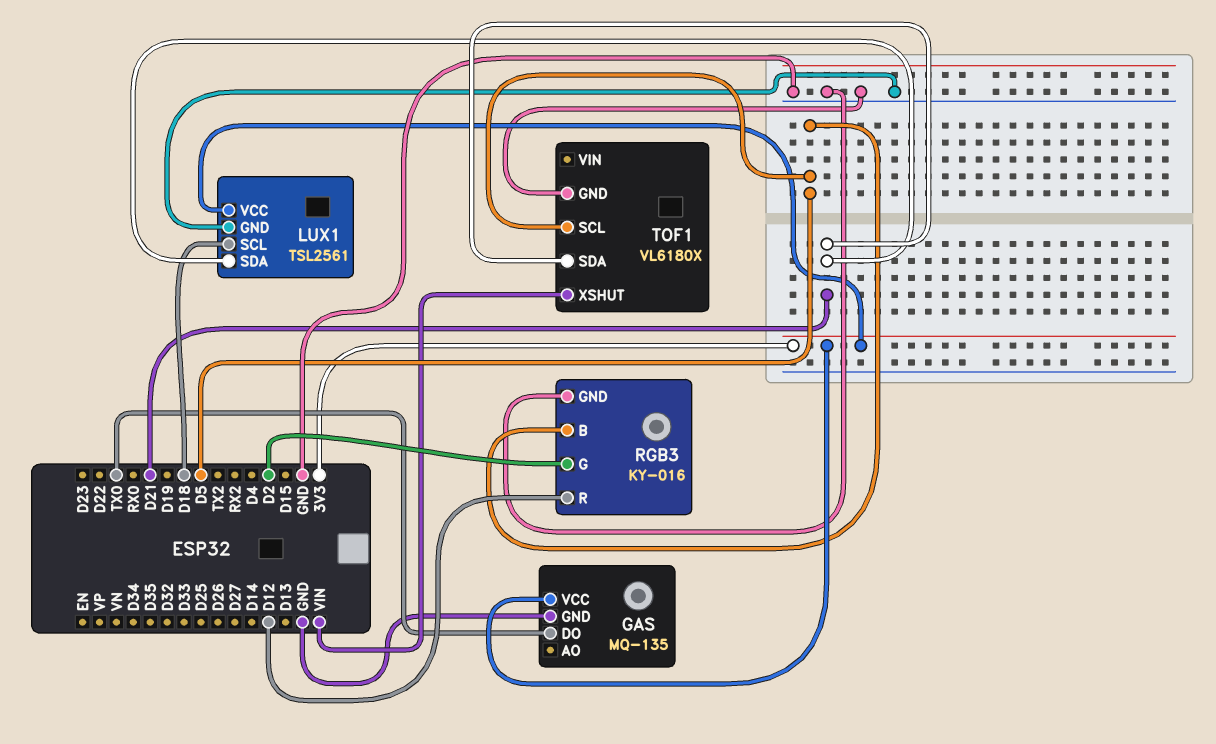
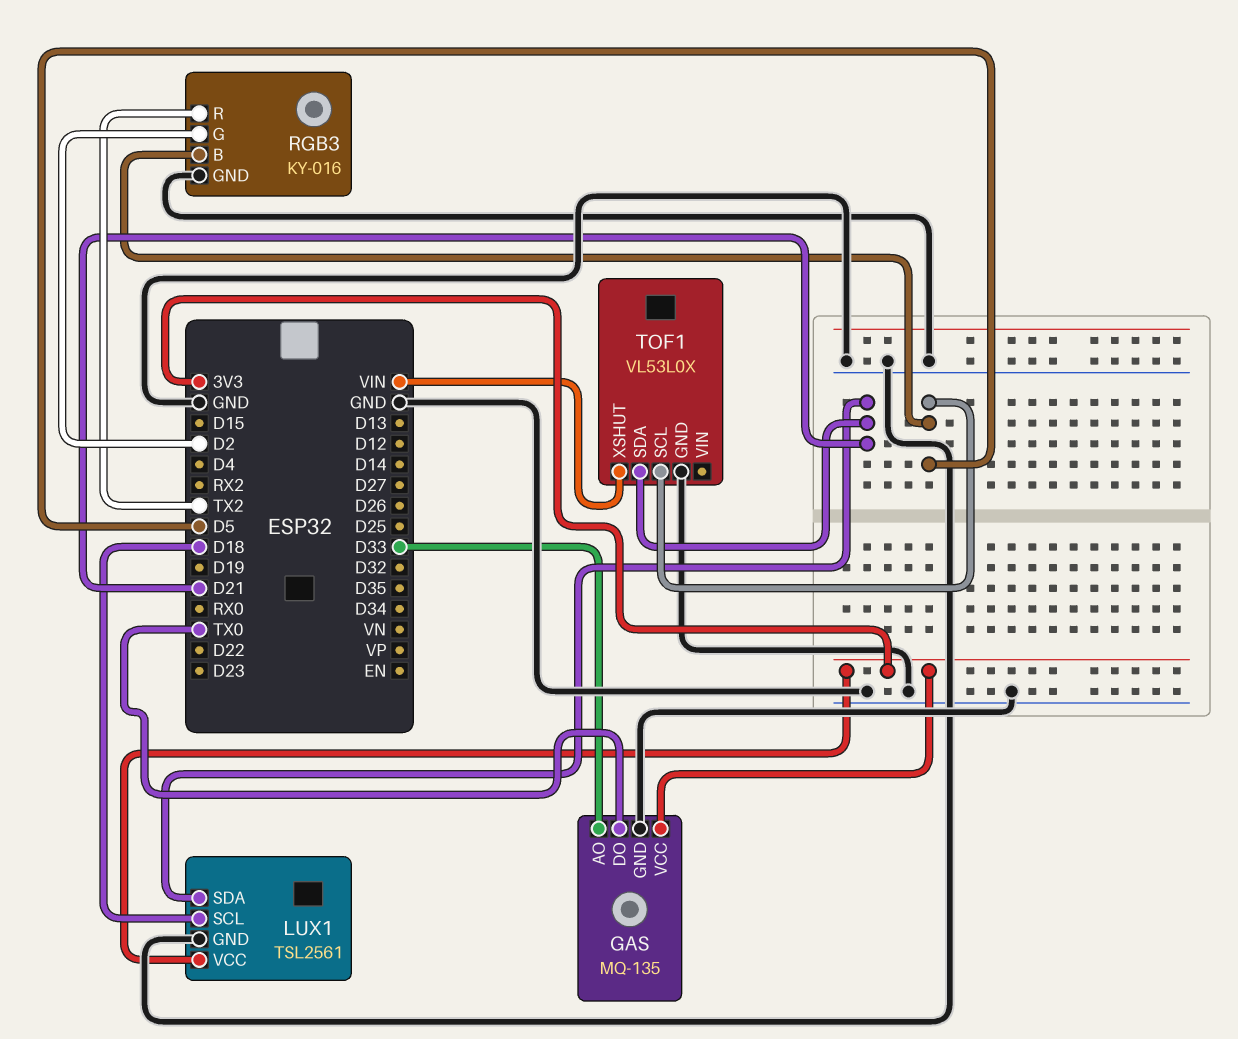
GAS pin AO: none -> D33
RGB3 pin R: D12 -> TX2
TOF1: VL6180X -> VL53L0X

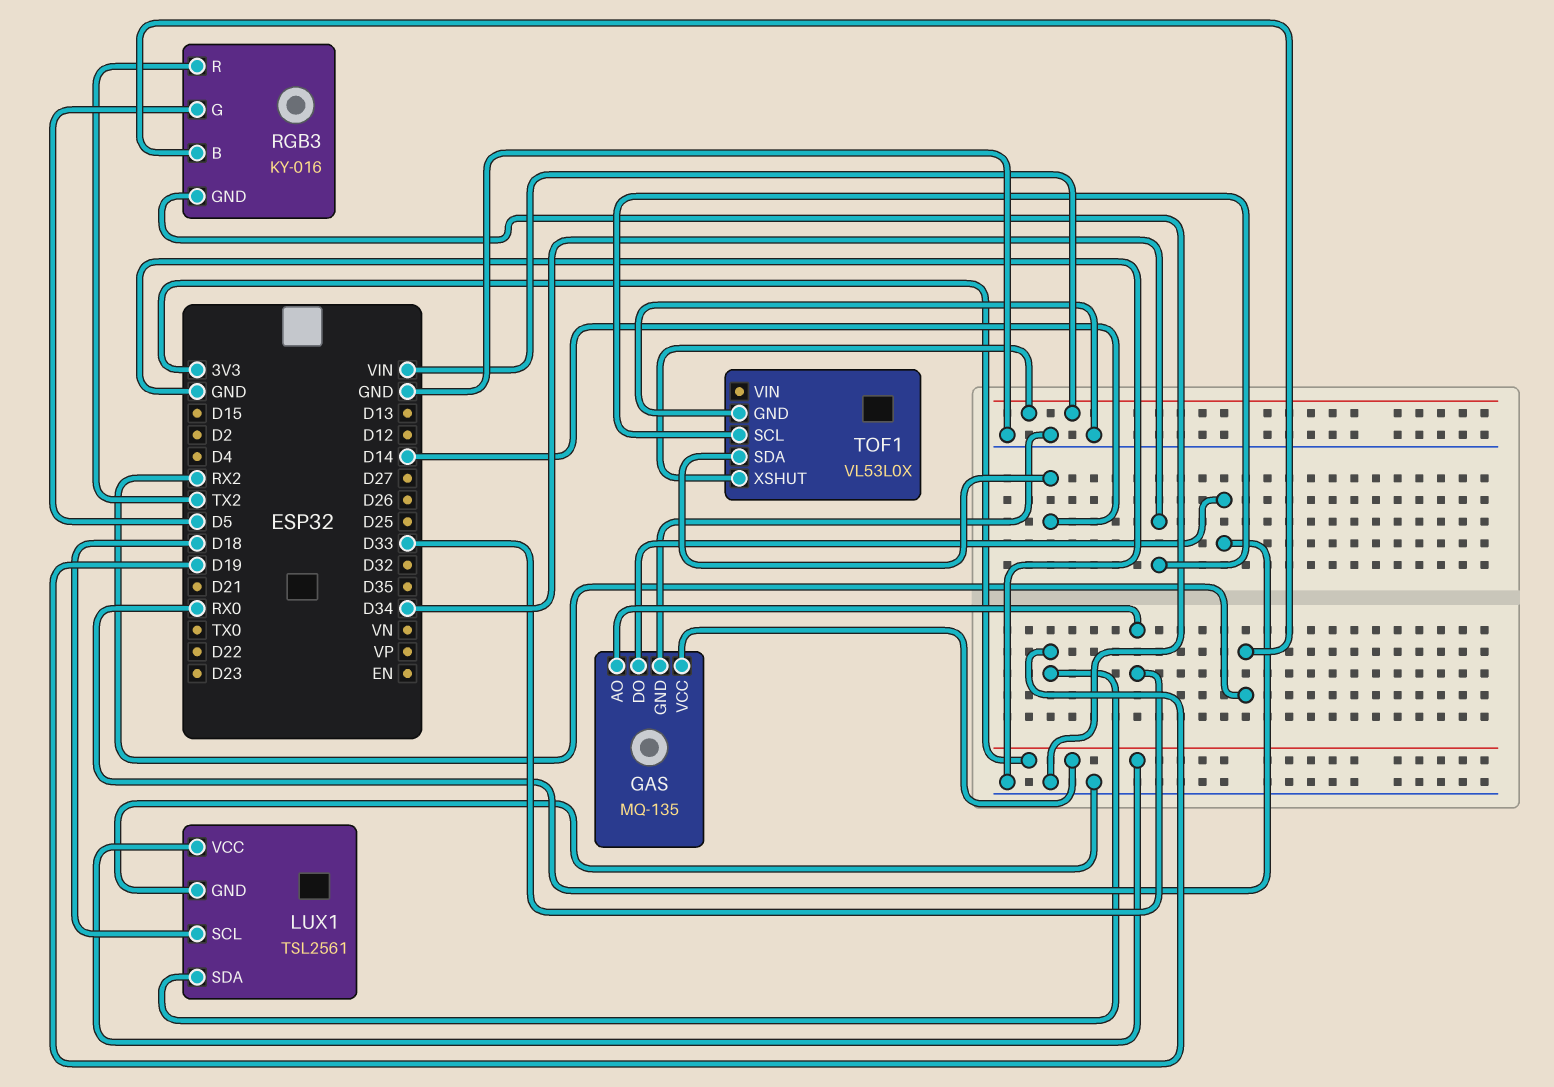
GAS pin DO: TX0 -> RX0
LUX1 pin SDA: D21 -> D19
RGB3 pin B: D5 -> RX2
RGB3 pin G: D2 -> D5
TOF1 pin SCL: D5 -> D34
TOF1 pin SDA: D21 -> D14

